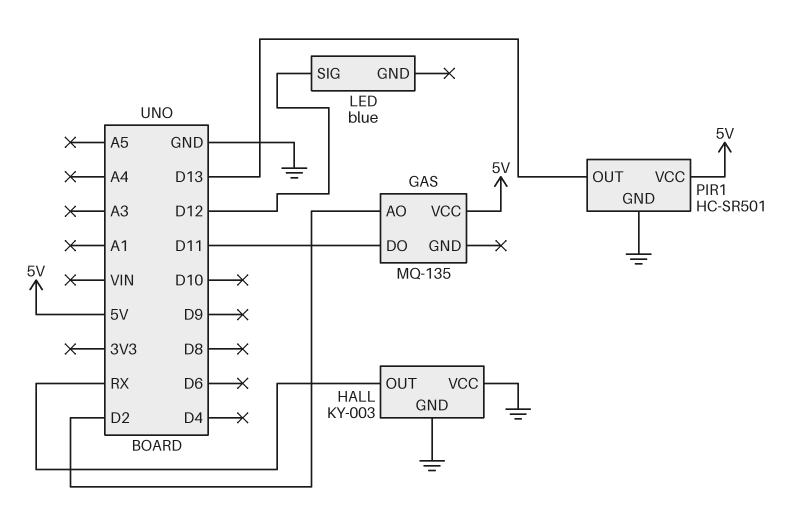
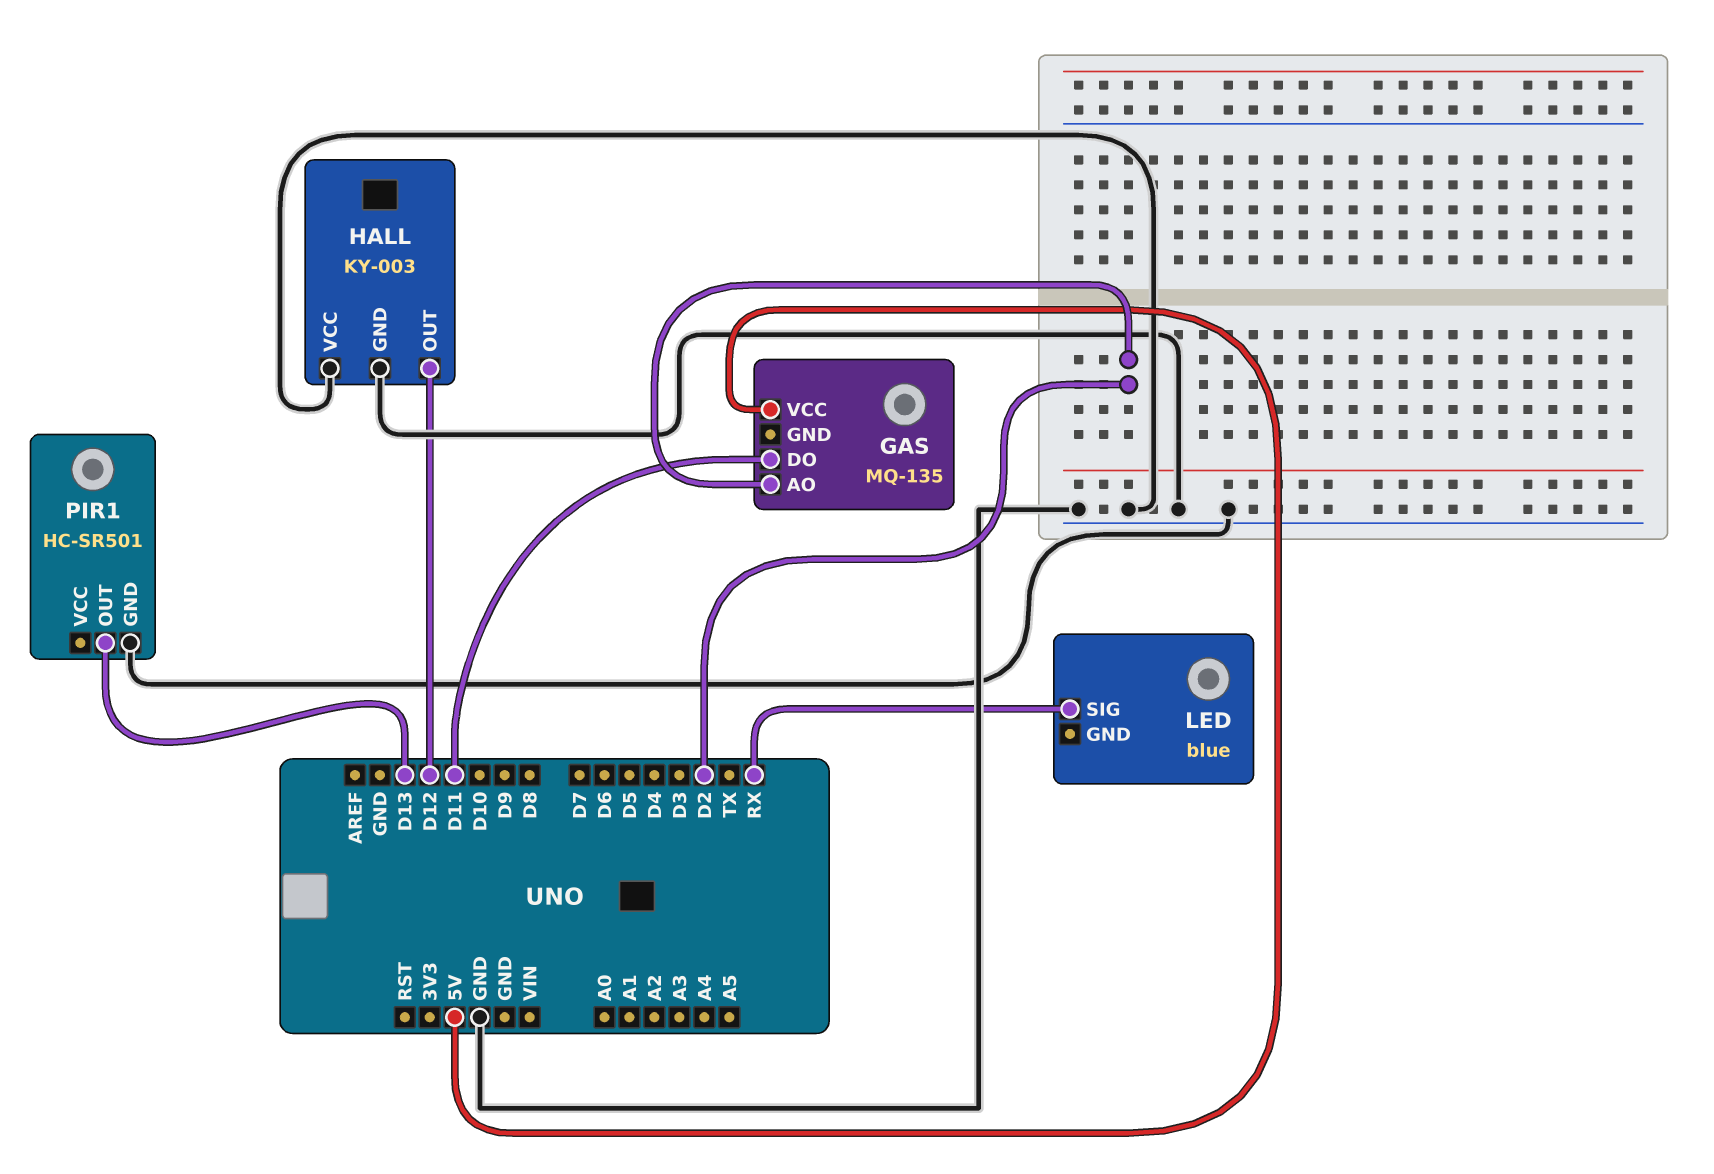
HALL pin OUT: RX -> D12
LED pin SIG: D12 -> RX
PIR1 pin VCC: 5V -> none

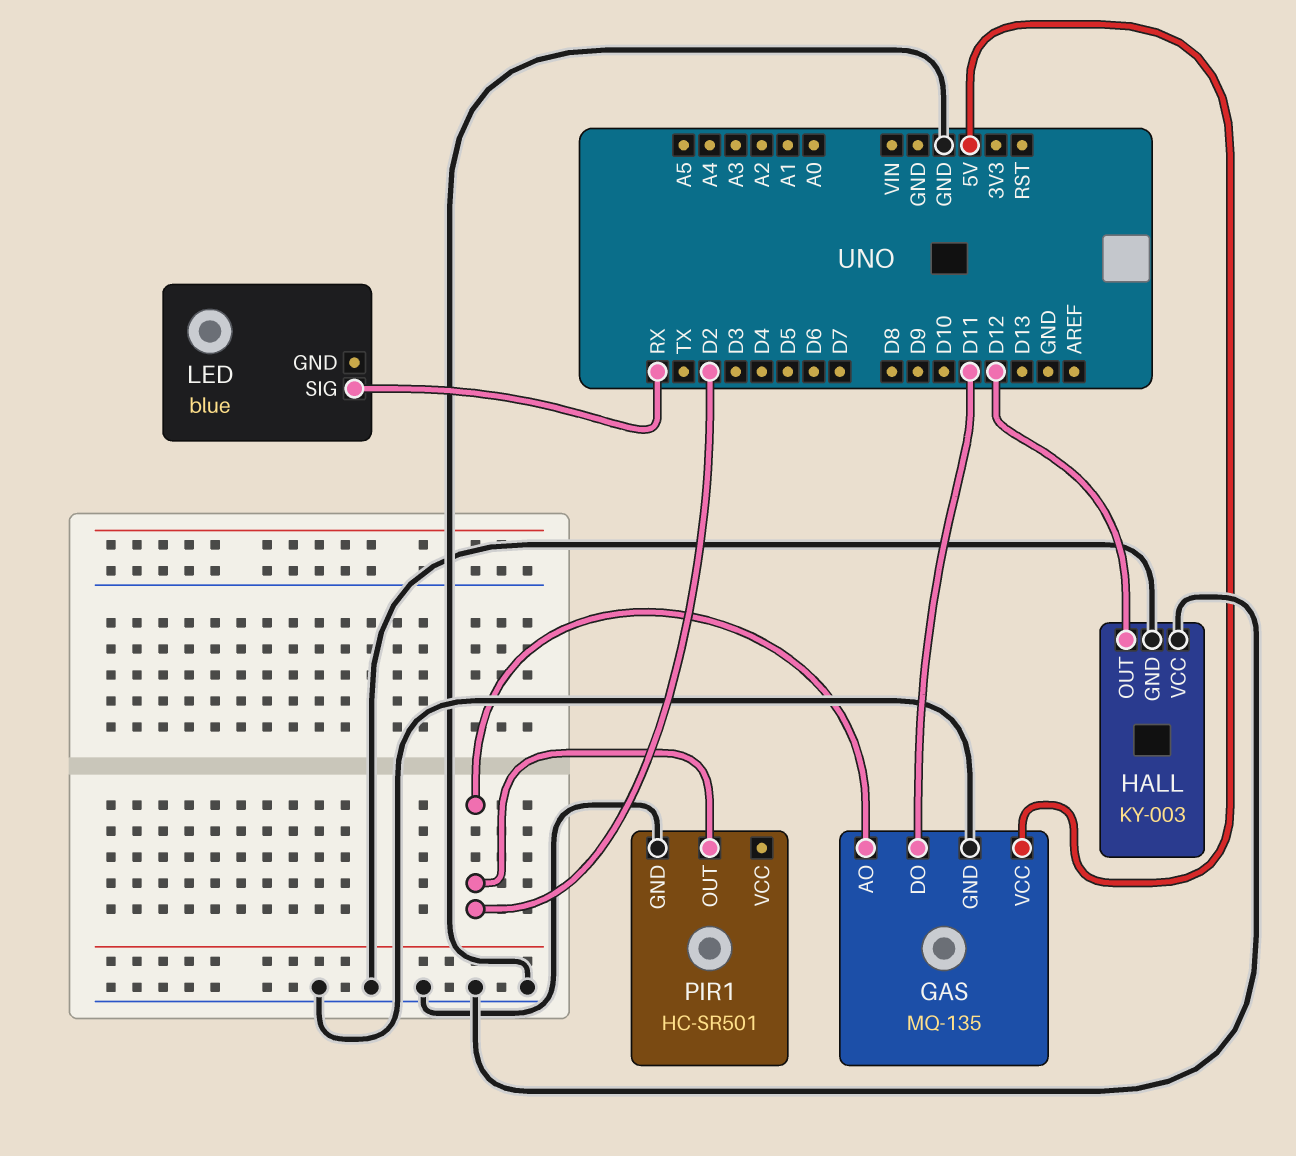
GAS pin GND: none -> GND
PIR1 pin OUT: D13 -> D2

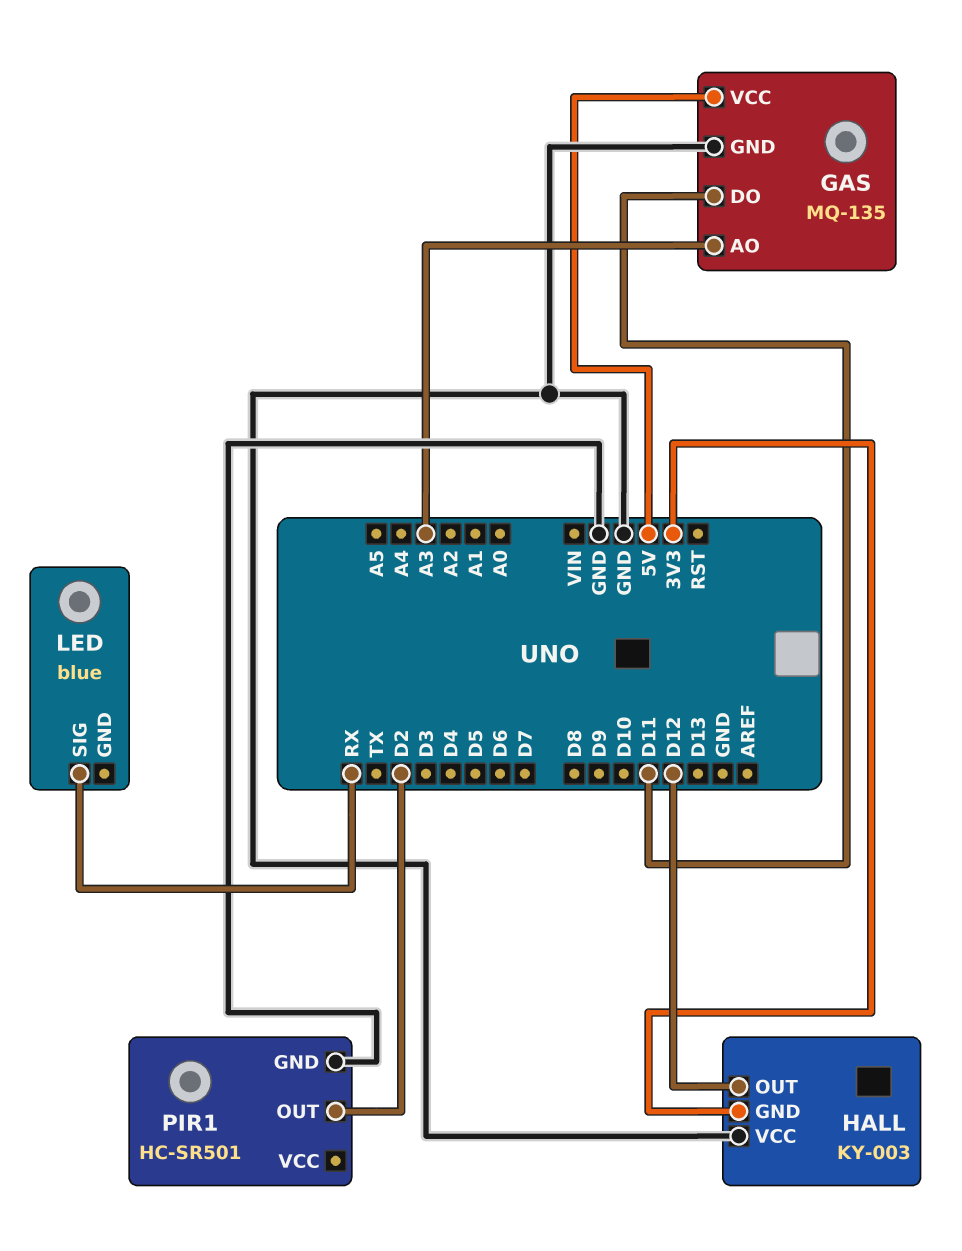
GAS pin AO: D2 -> A3
HALL pin GND: GND -> 3V3

